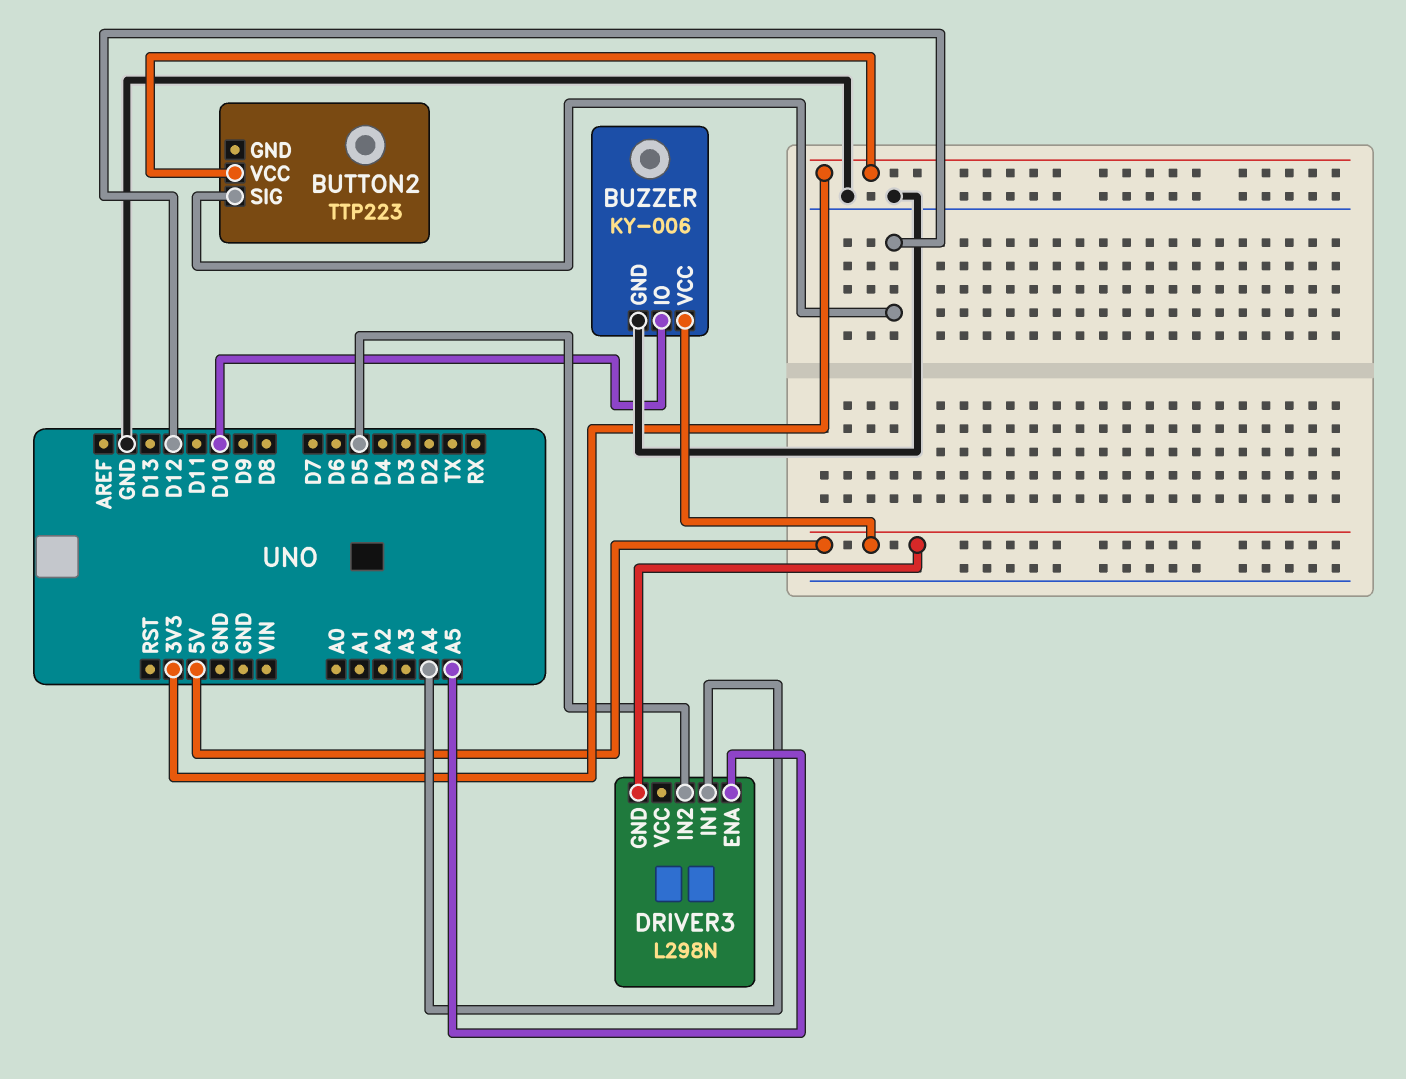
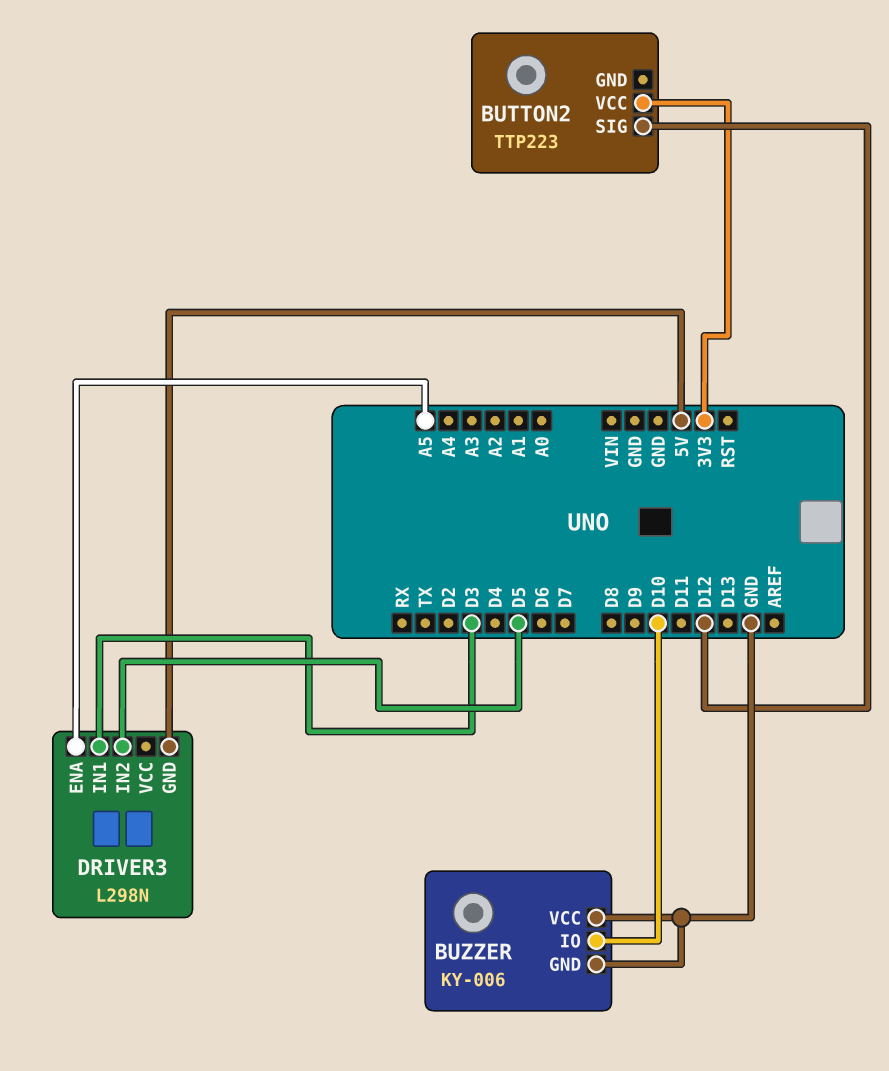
BUZZER pin VCC: 5V -> GND
DRIVER3 pin IN1: A4 -> D3

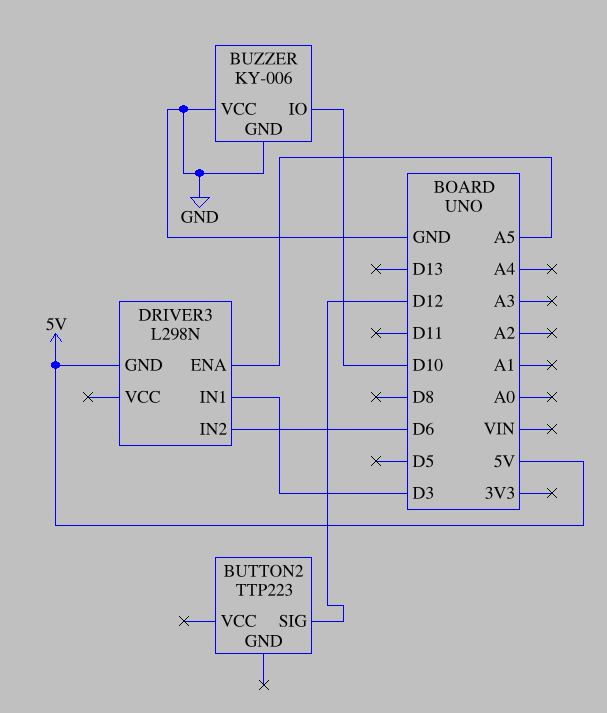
BUTTON2 pin VCC: 3V3 -> none
DRIVER3 pin IN2: D5 -> D6

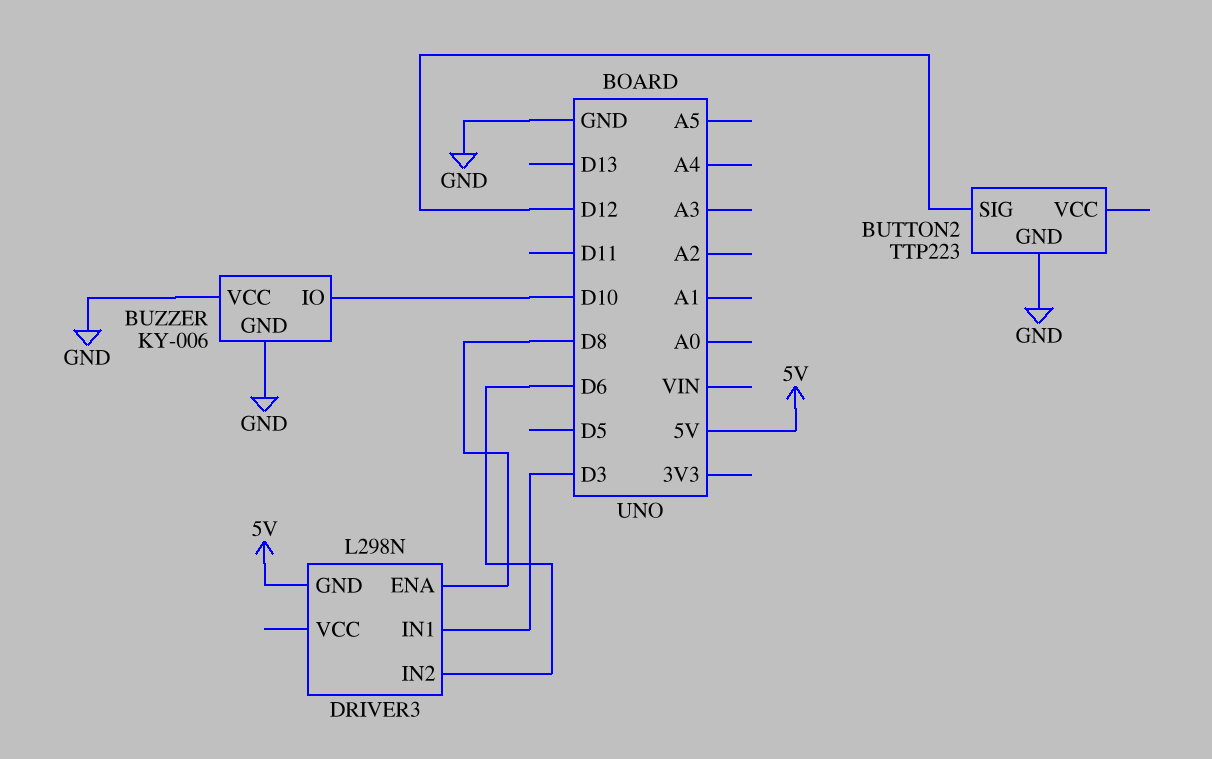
BUTTON2 pin GND: none -> GND
DRIVER3 pin ENA: A5 -> D8

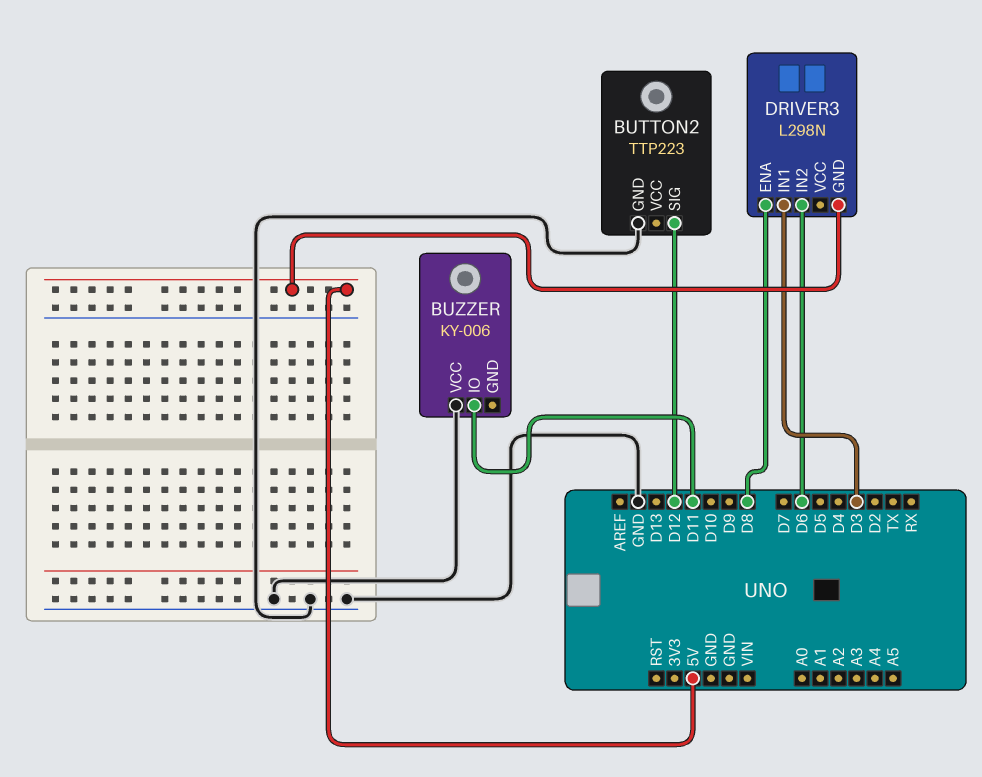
BUZZER pin GND: GND -> none
BUZZER pin IO: D10 -> D11

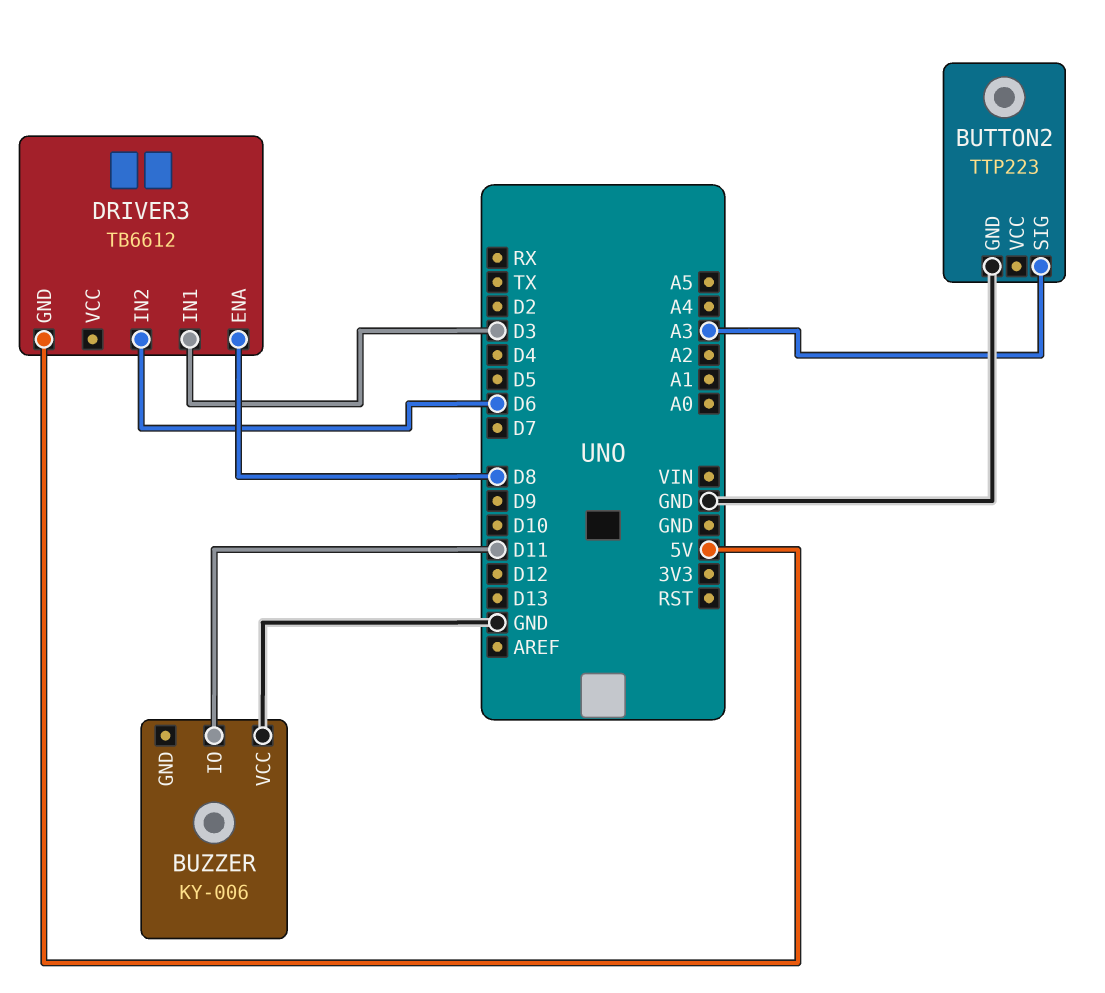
BUTTON2 pin SIG: D12 -> A3
DRIVER3: L298N -> TB6612

